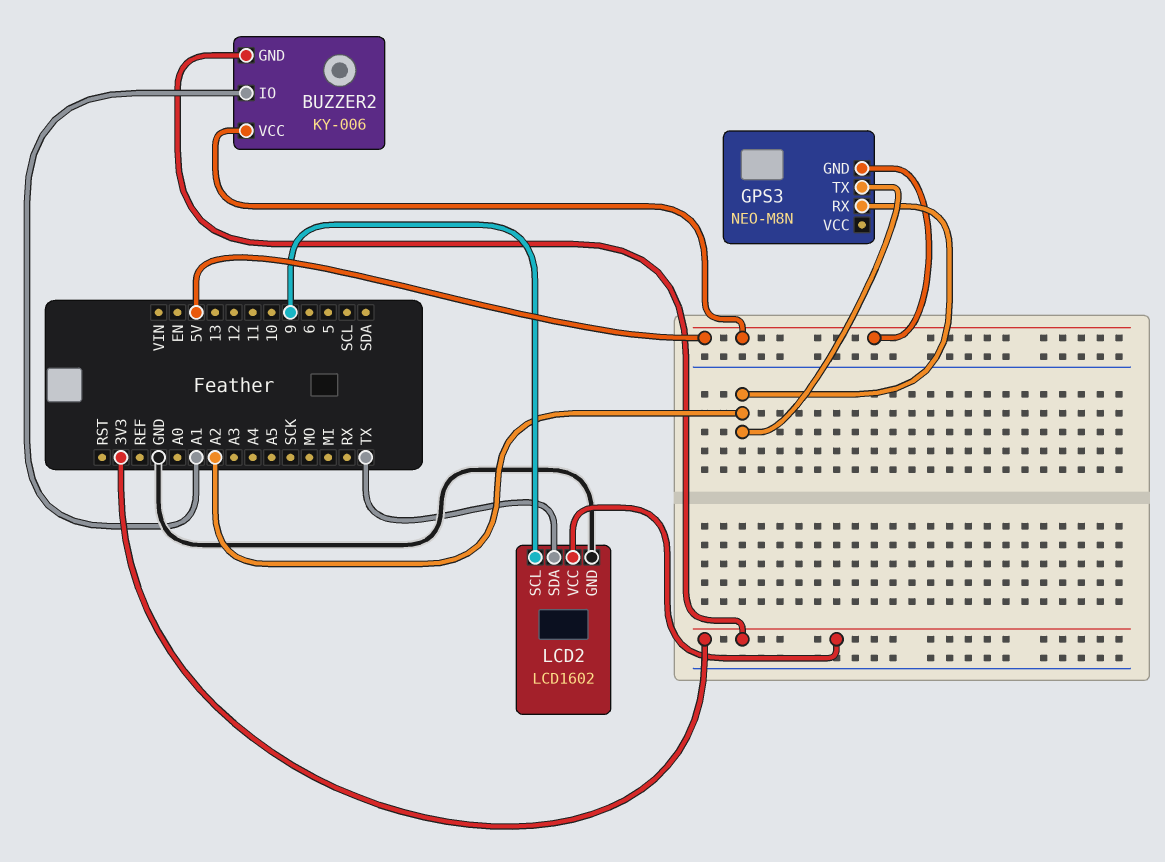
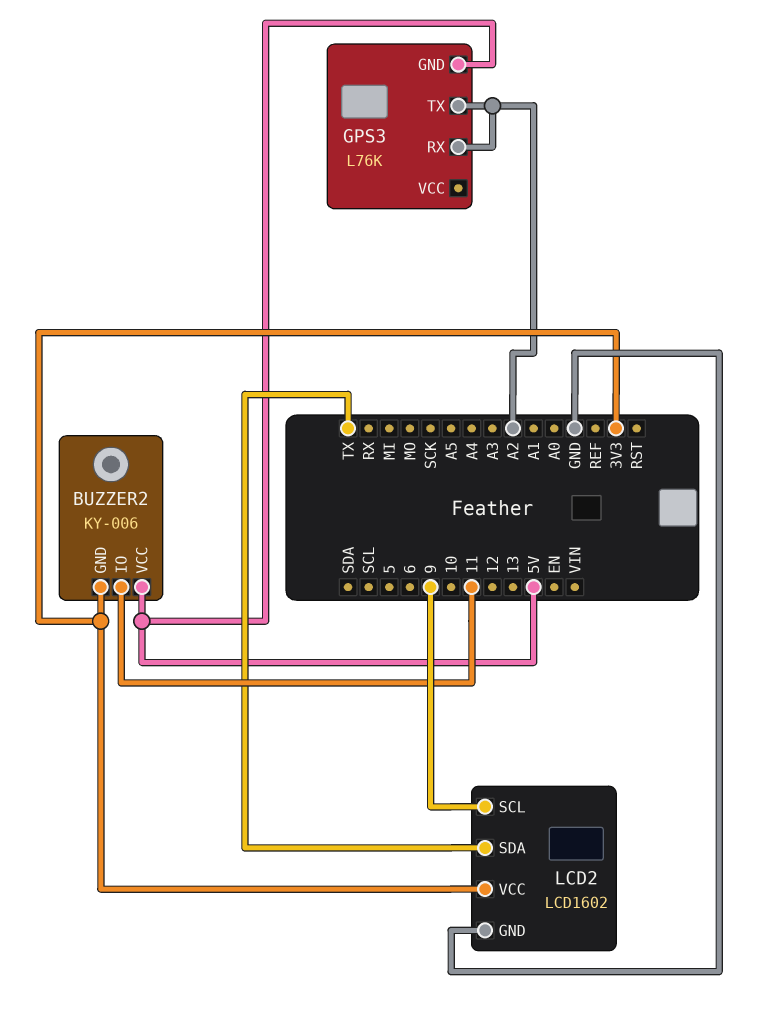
BUZZER2 pin IO: A1 -> 11
GPS3: NEO-M8N -> L76K

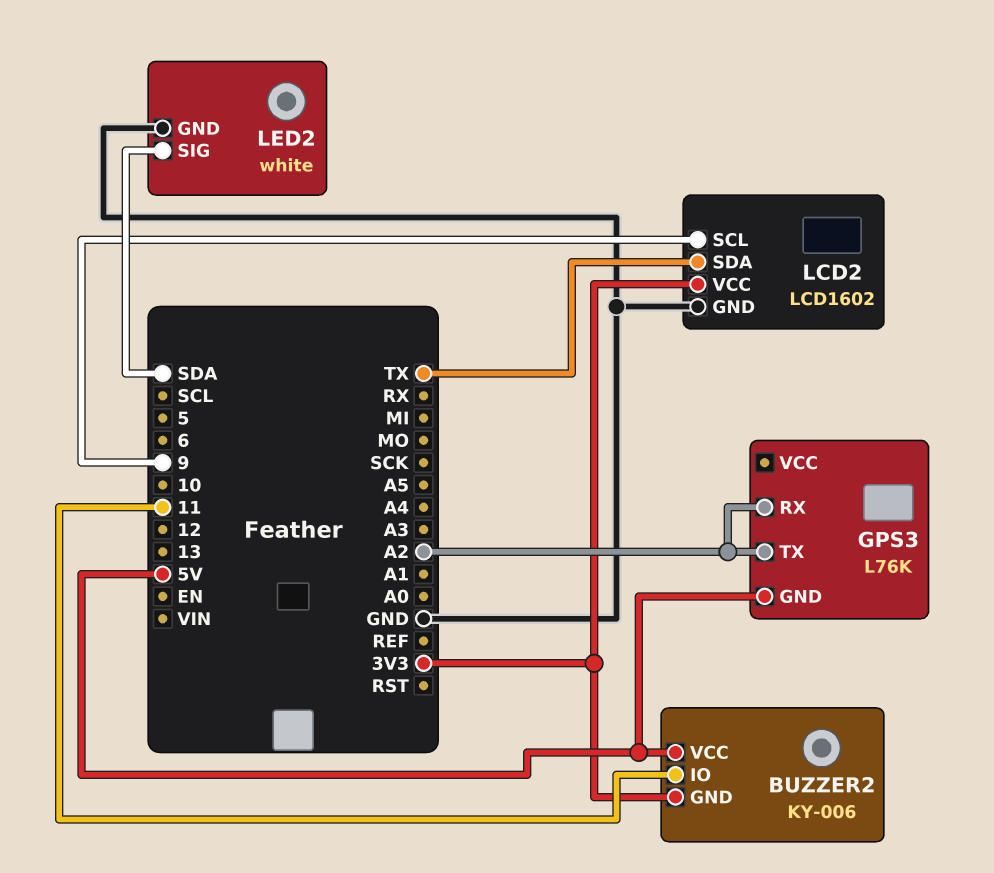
LED2: none -> white
LED2 pin GND: none -> GND
LED2 pin SIG: none -> SDA

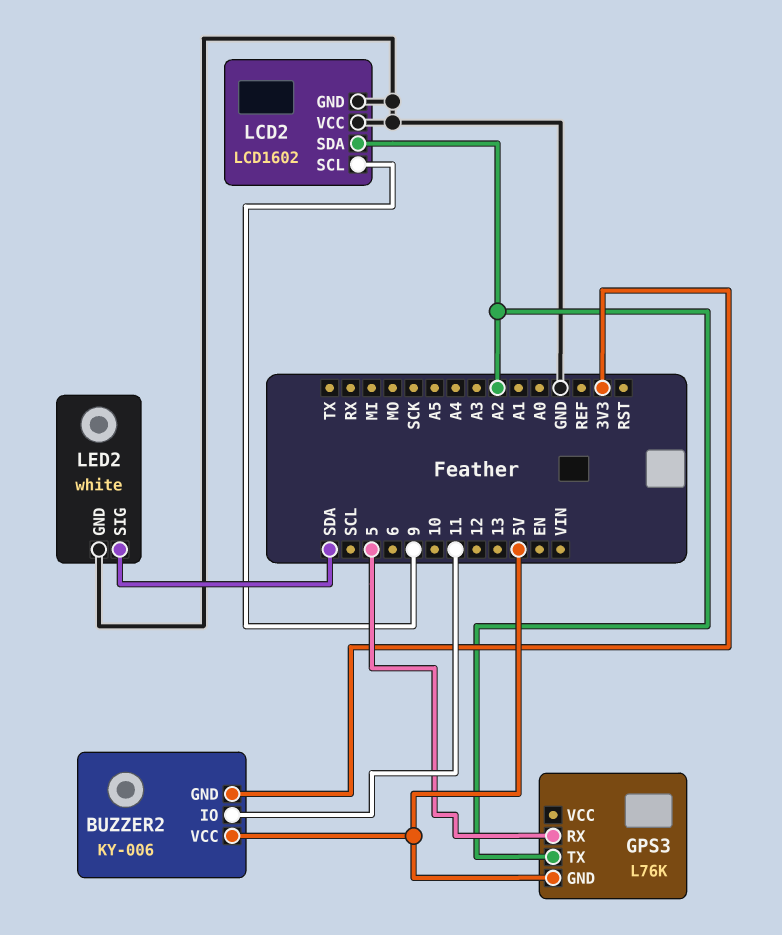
GPS3 pin RX: A2 -> 5
LCD2 pin SDA: TX -> A2
LCD2 pin VCC: 3V3 -> GND

